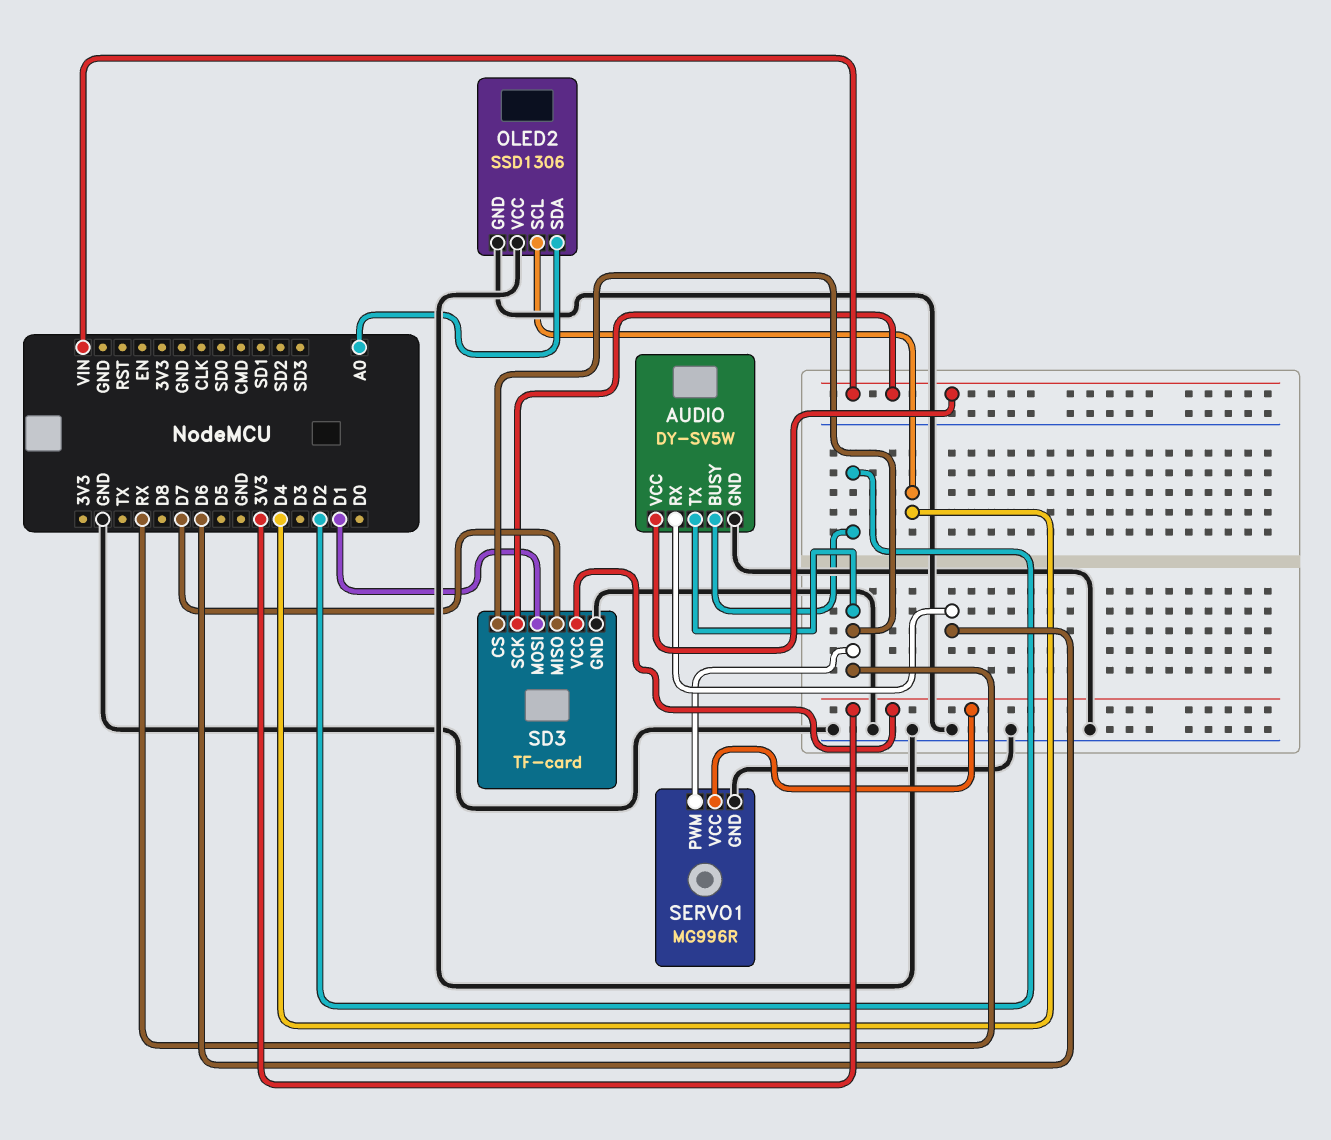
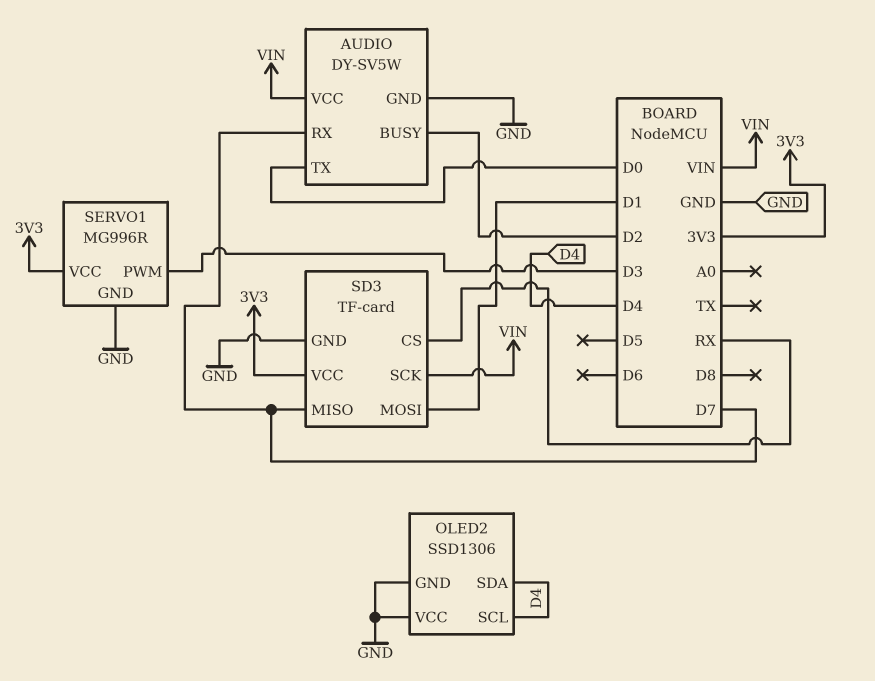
AUDIO pin RX: D6 -> D7
AUDIO pin TX: RX -> D0
OLED2 pin SDA: A0 -> D4
SERVO1 pin PWM: RX -> D3

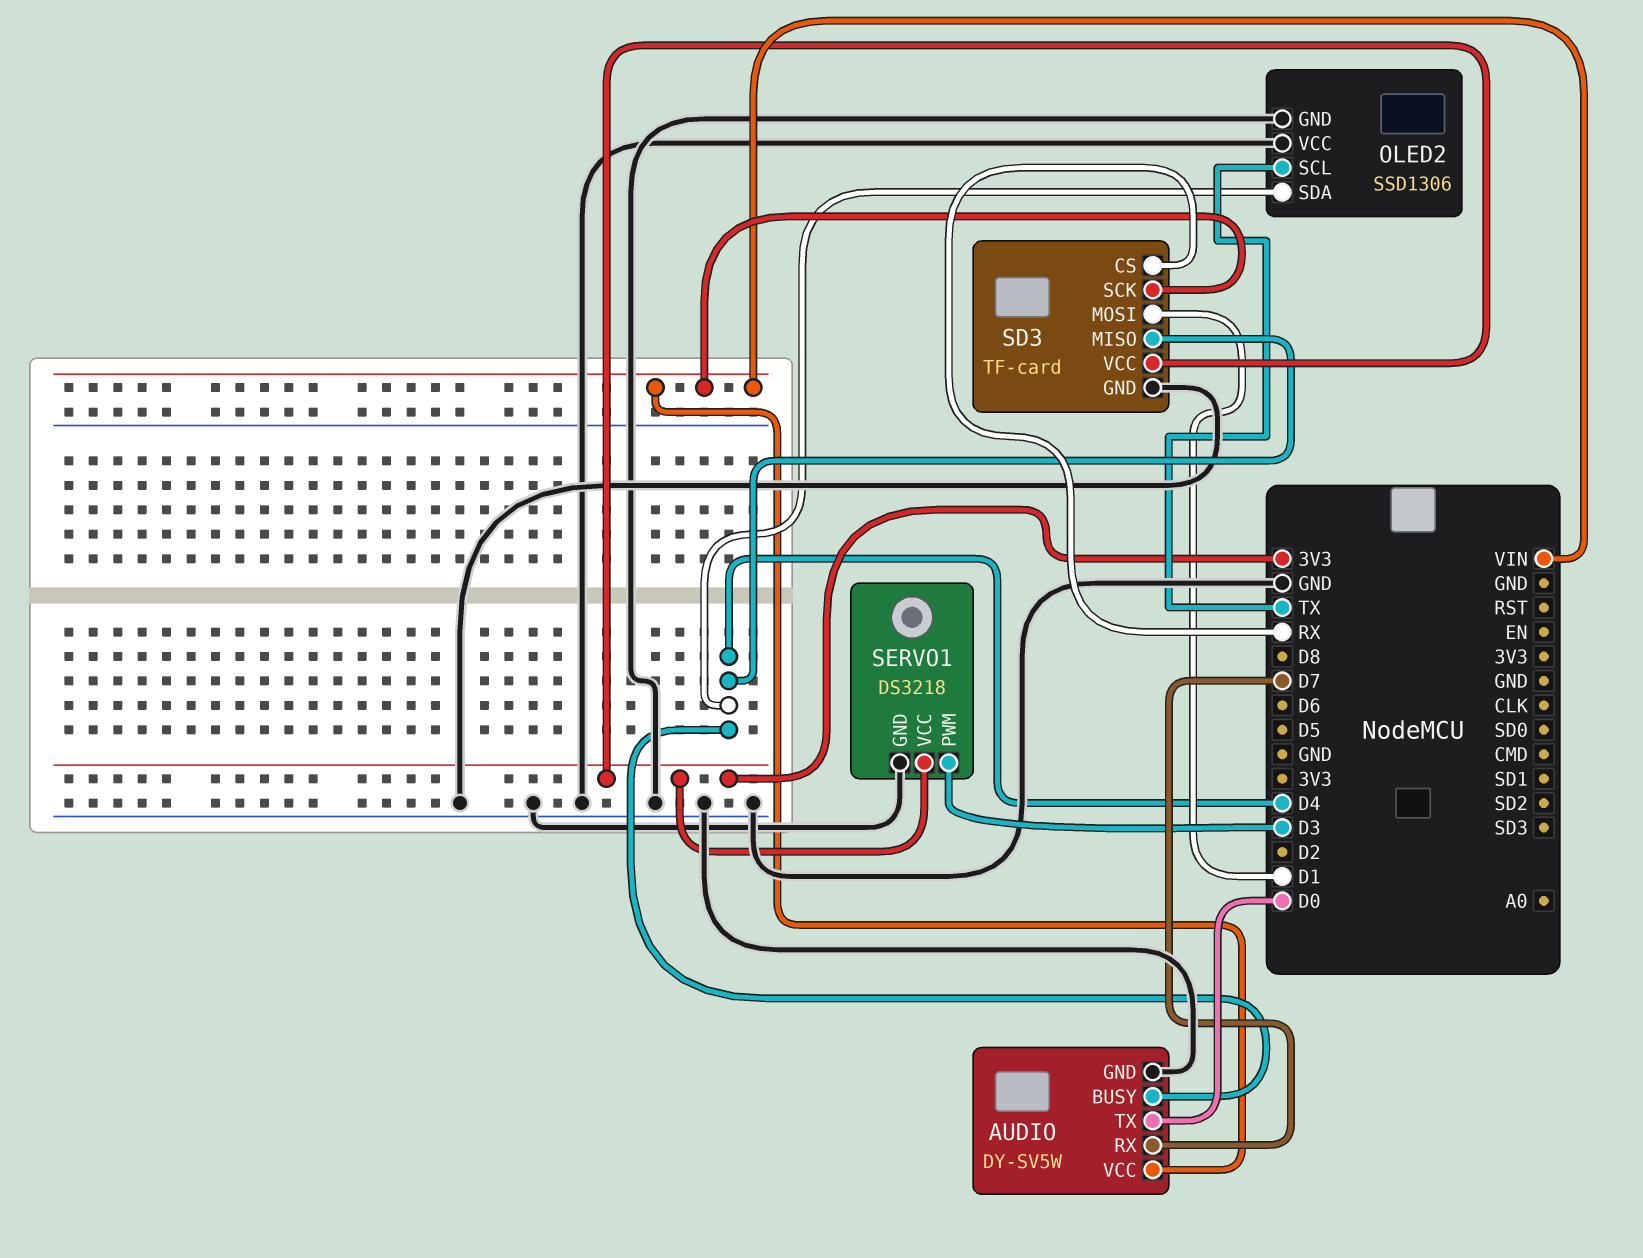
AUDIO pin BUSY: D2 -> D4
OLED2 pin SCL: D4 -> TX
SD3 pin MISO: D7 -> D4
SERVO1: MG996R -> DS3218

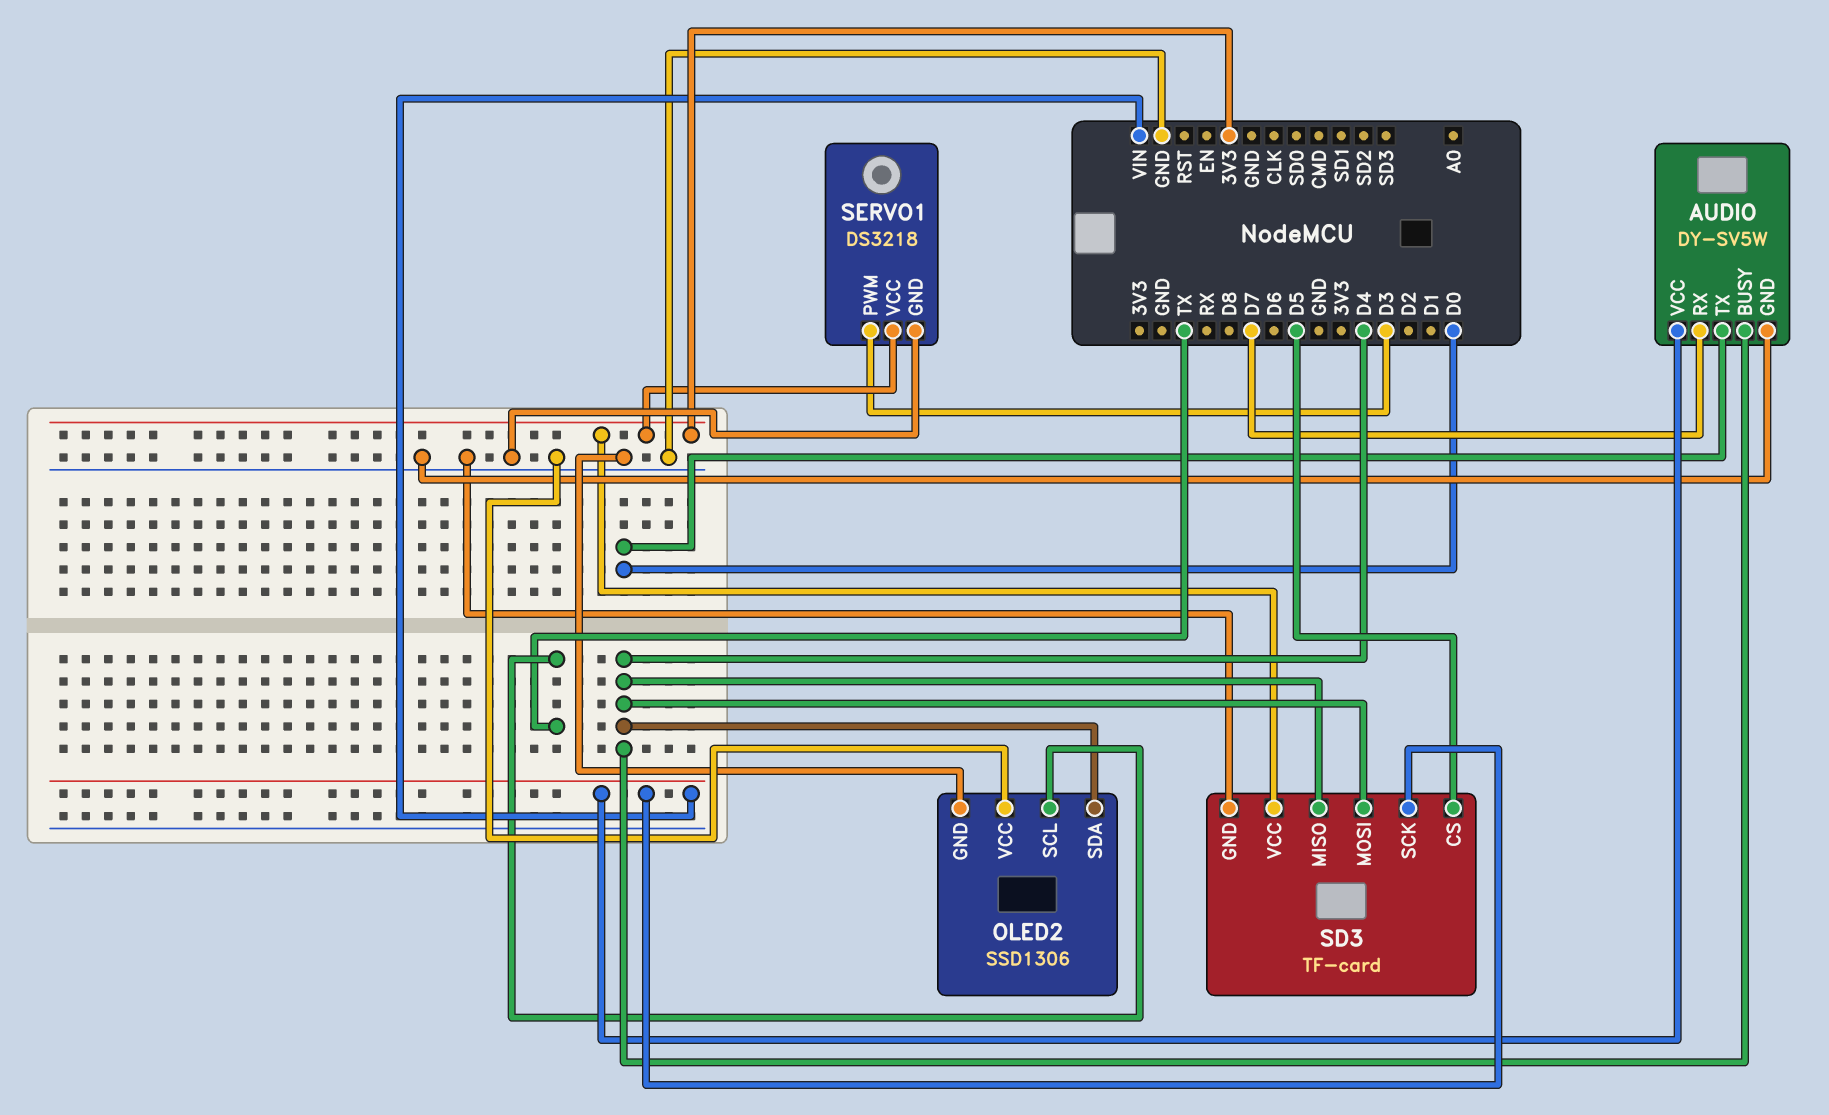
SD3 pin CS: RX -> D5
SD3 pin MOSI: D1 -> D4

